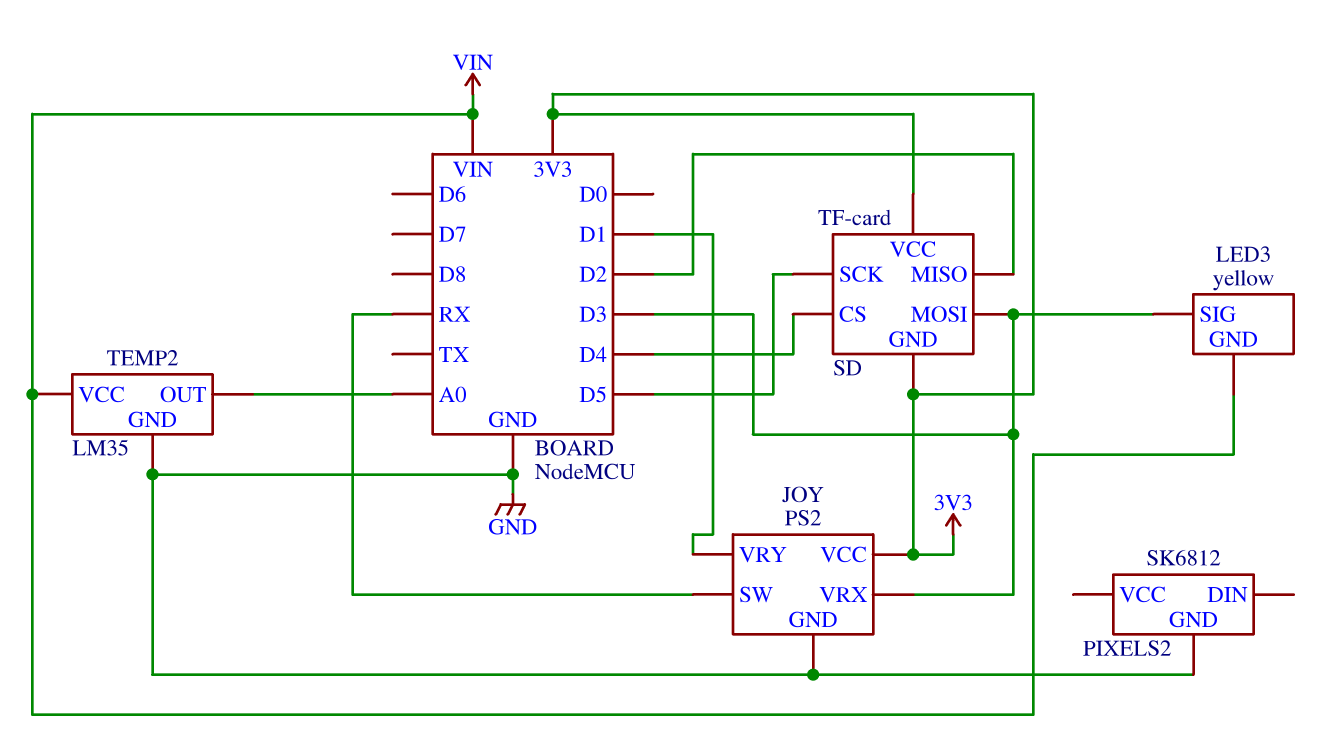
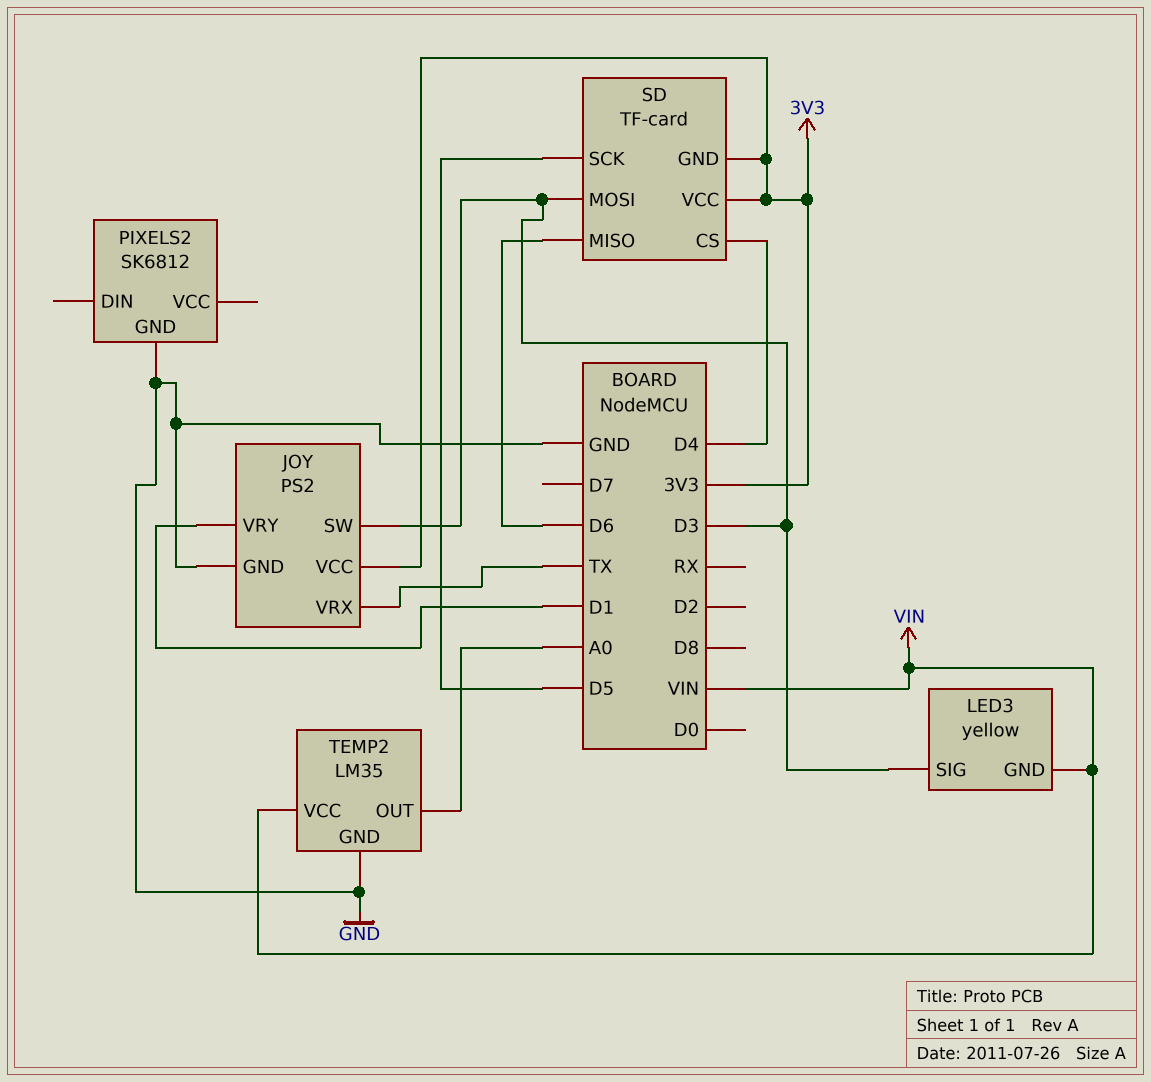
JOY pin SW: RX -> D3
JOY pin VRX: D3 -> TX
SD pin MISO: D2 -> D6

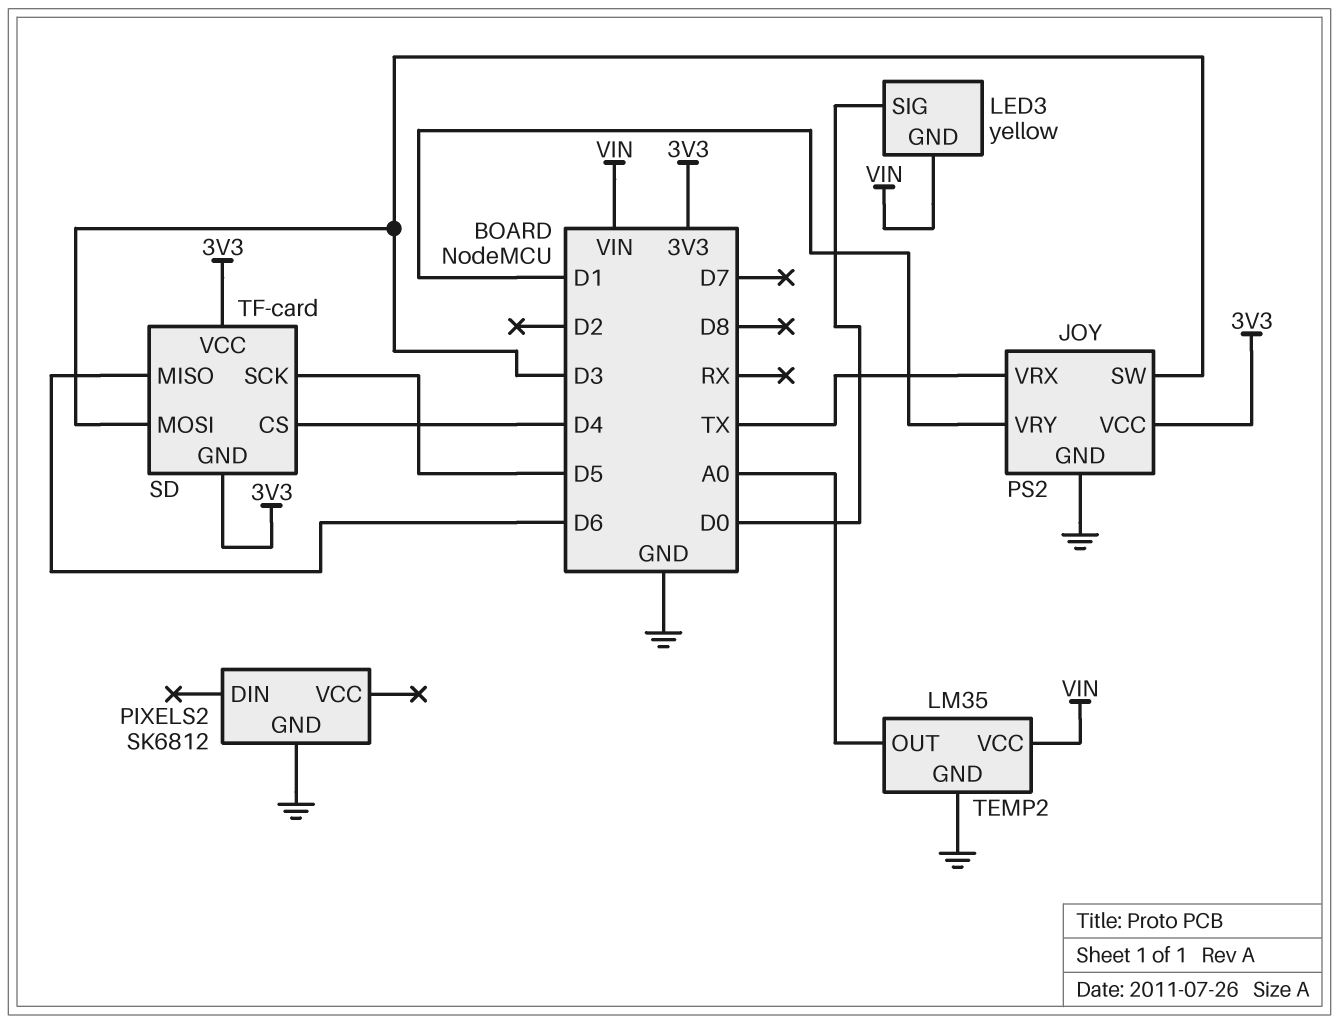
LED3 pin SIG: D3 -> D0

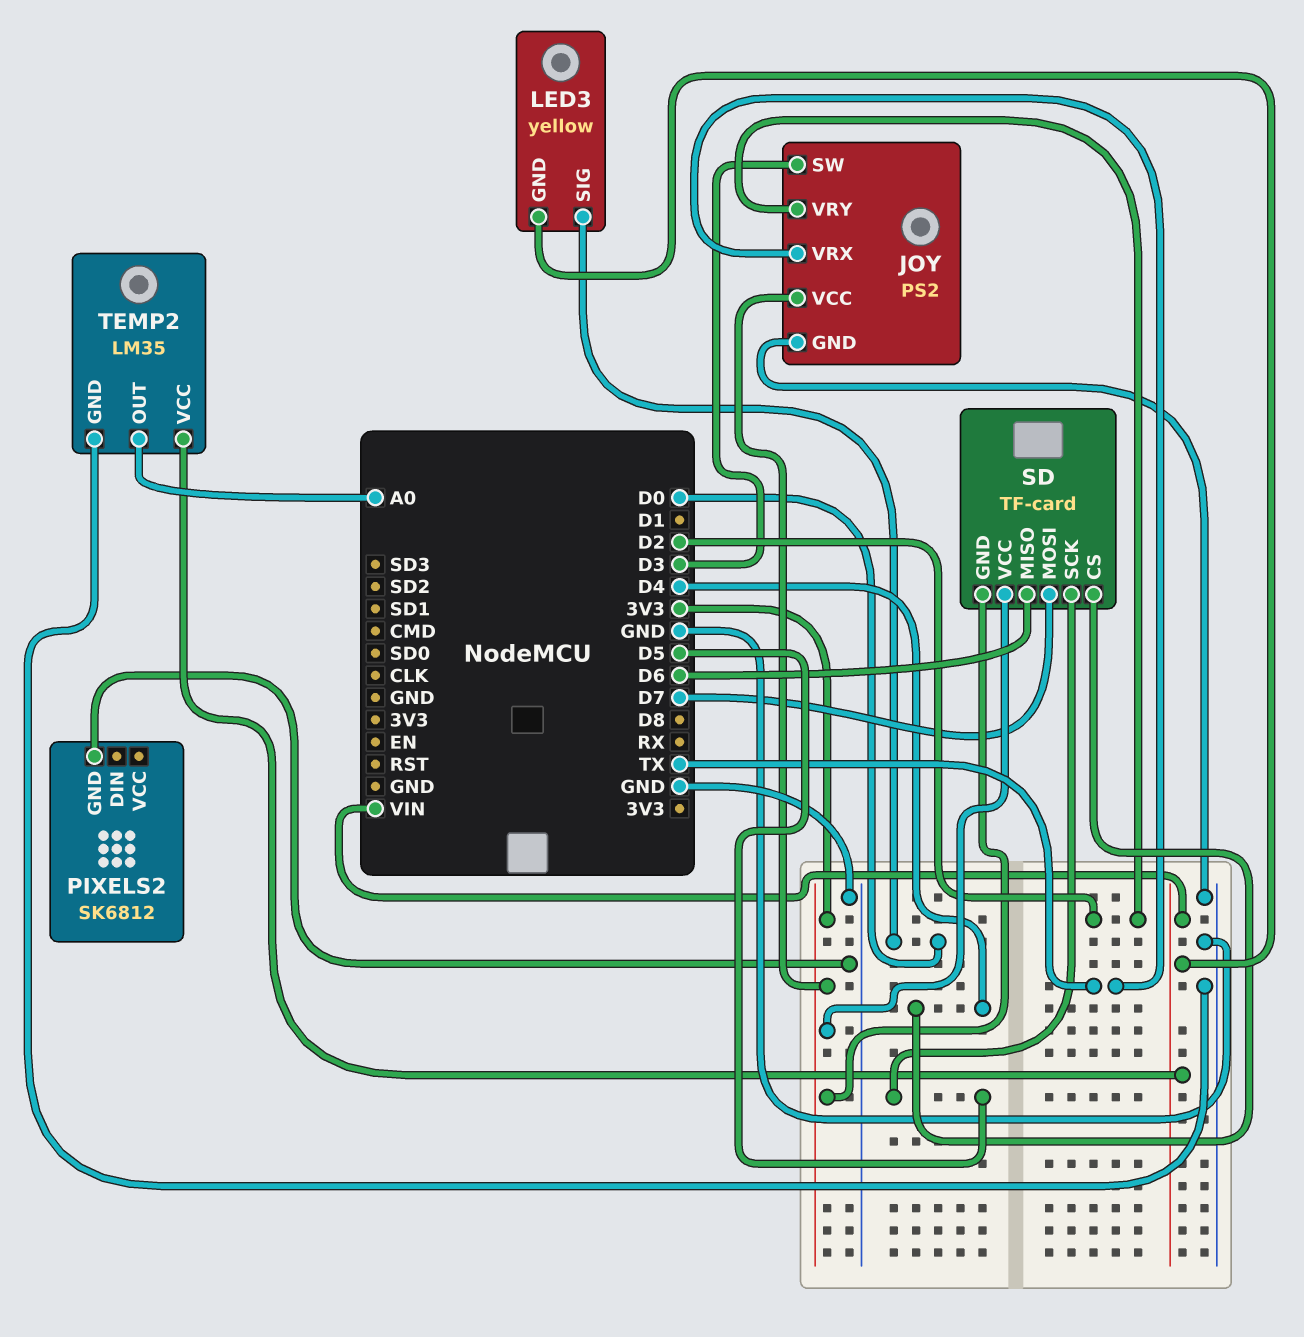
JOY pin VRY: D1 -> D2
SD pin MOSI: D3 -> D7

